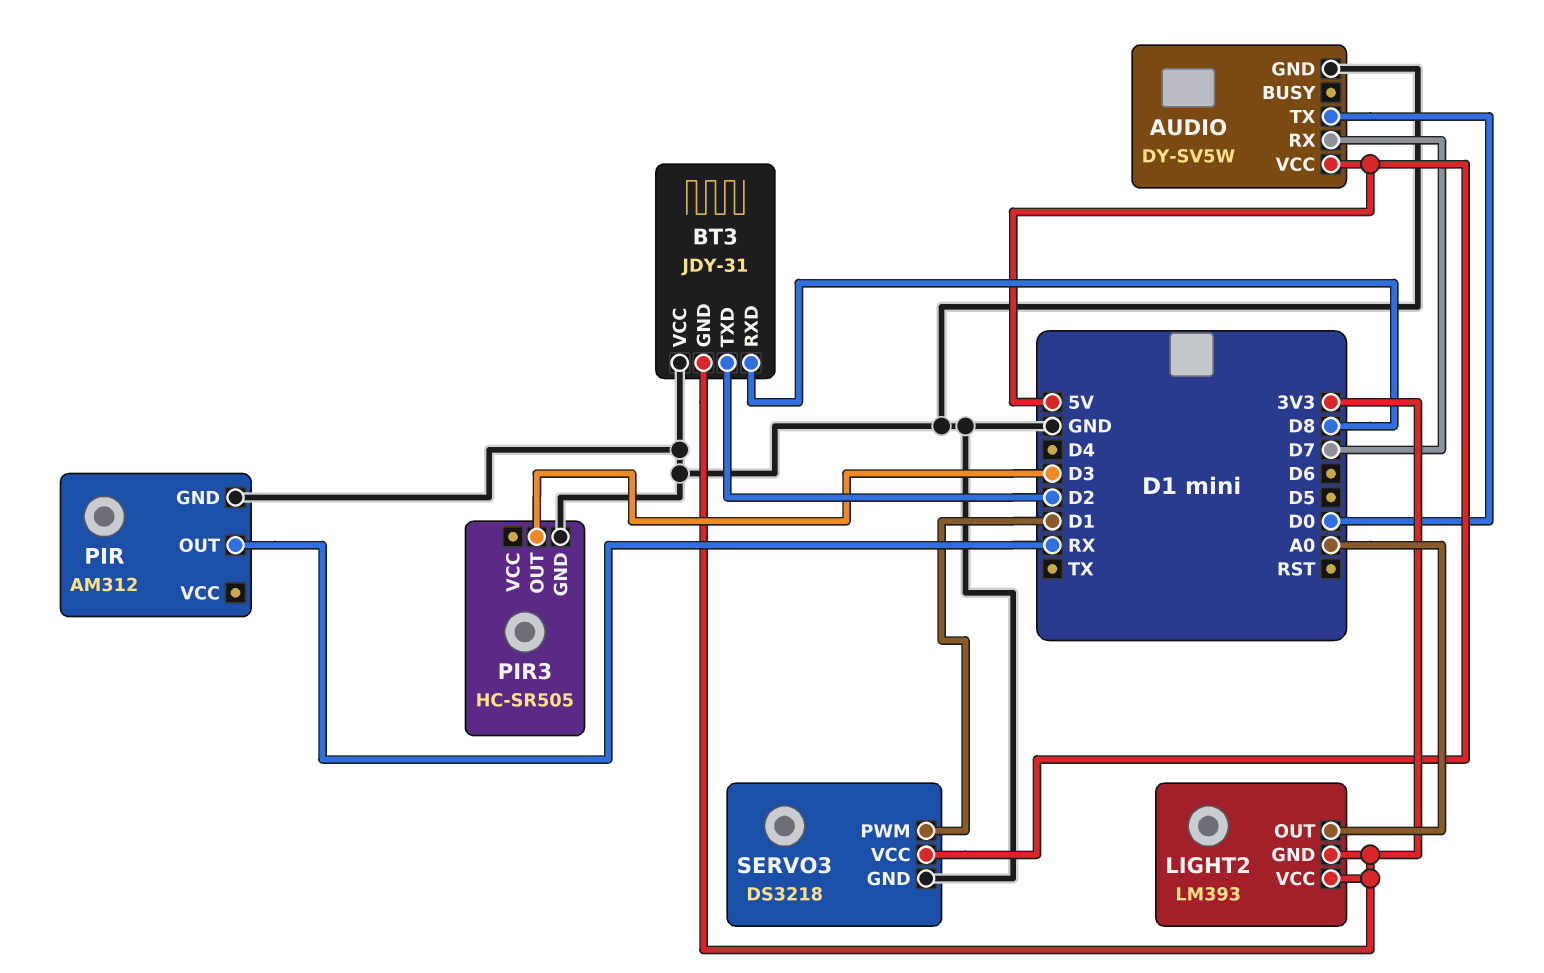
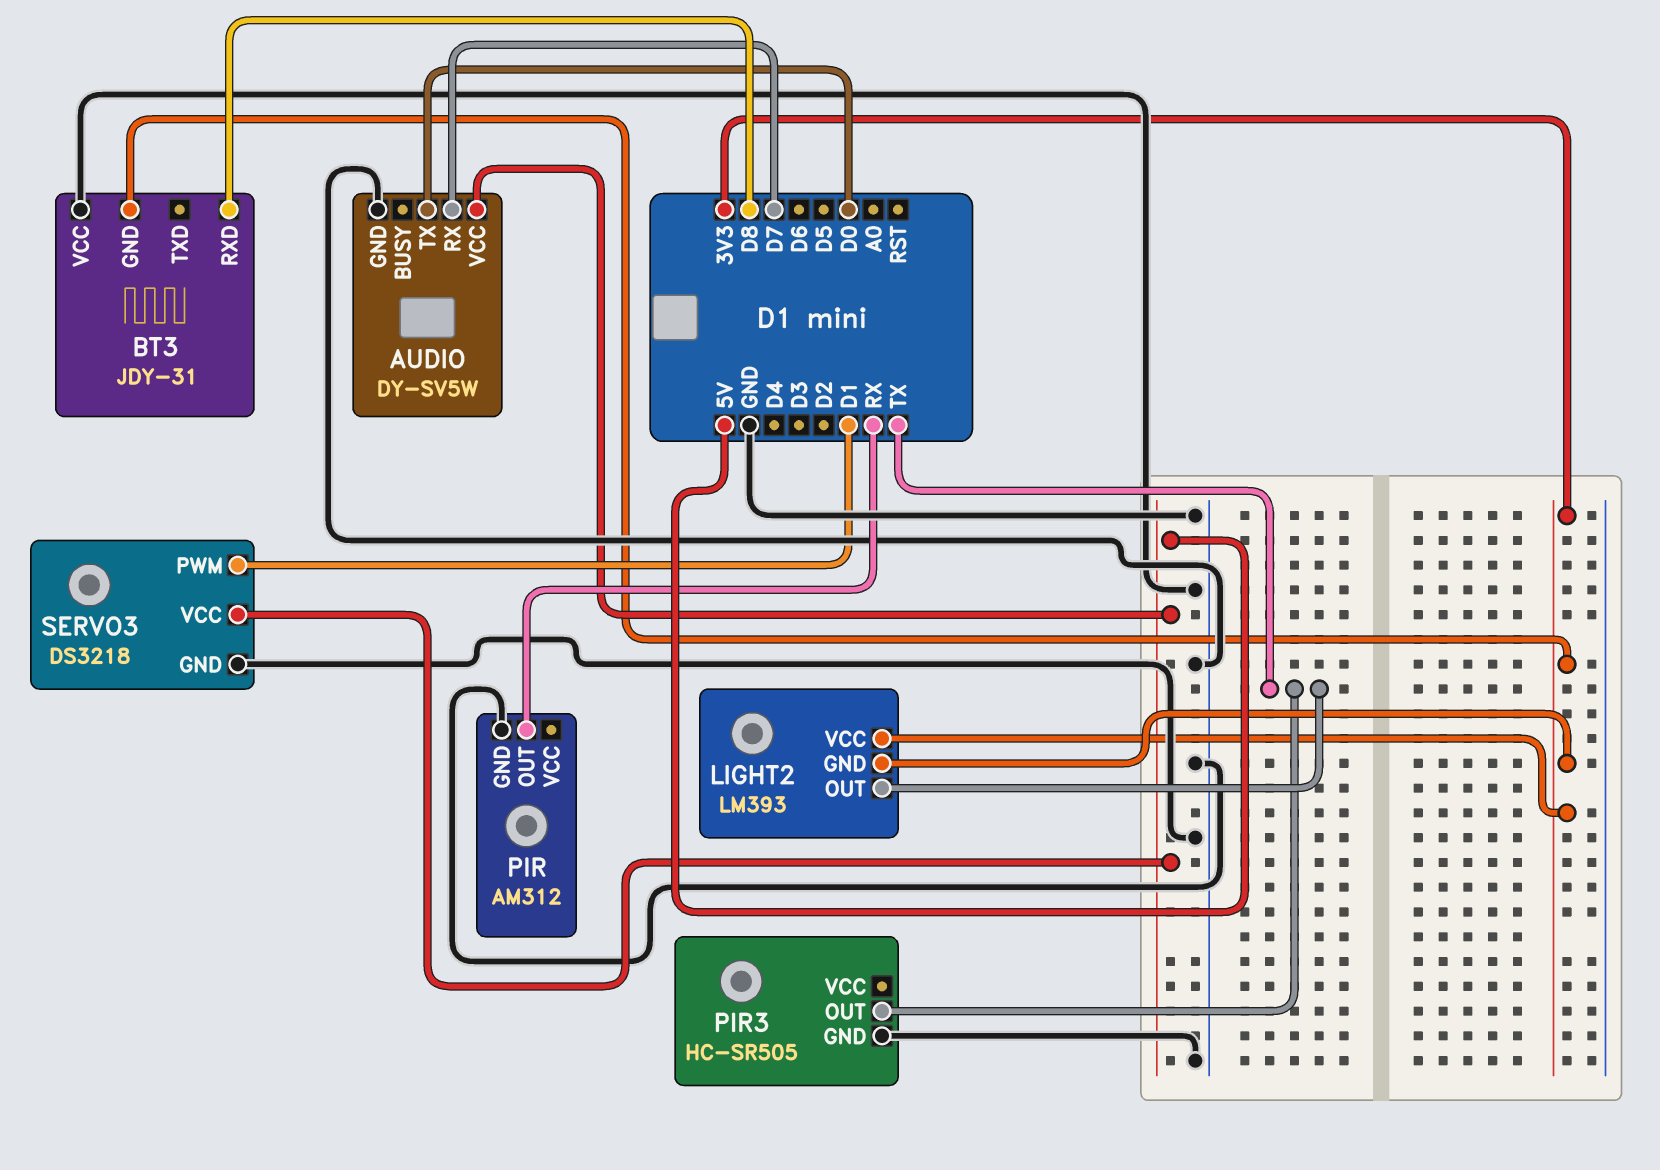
BT3 pin TXD: D2 -> none
LIGHT2 pin OUT: A0 -> TX
PIR3 pin OUT: D3 -> TX

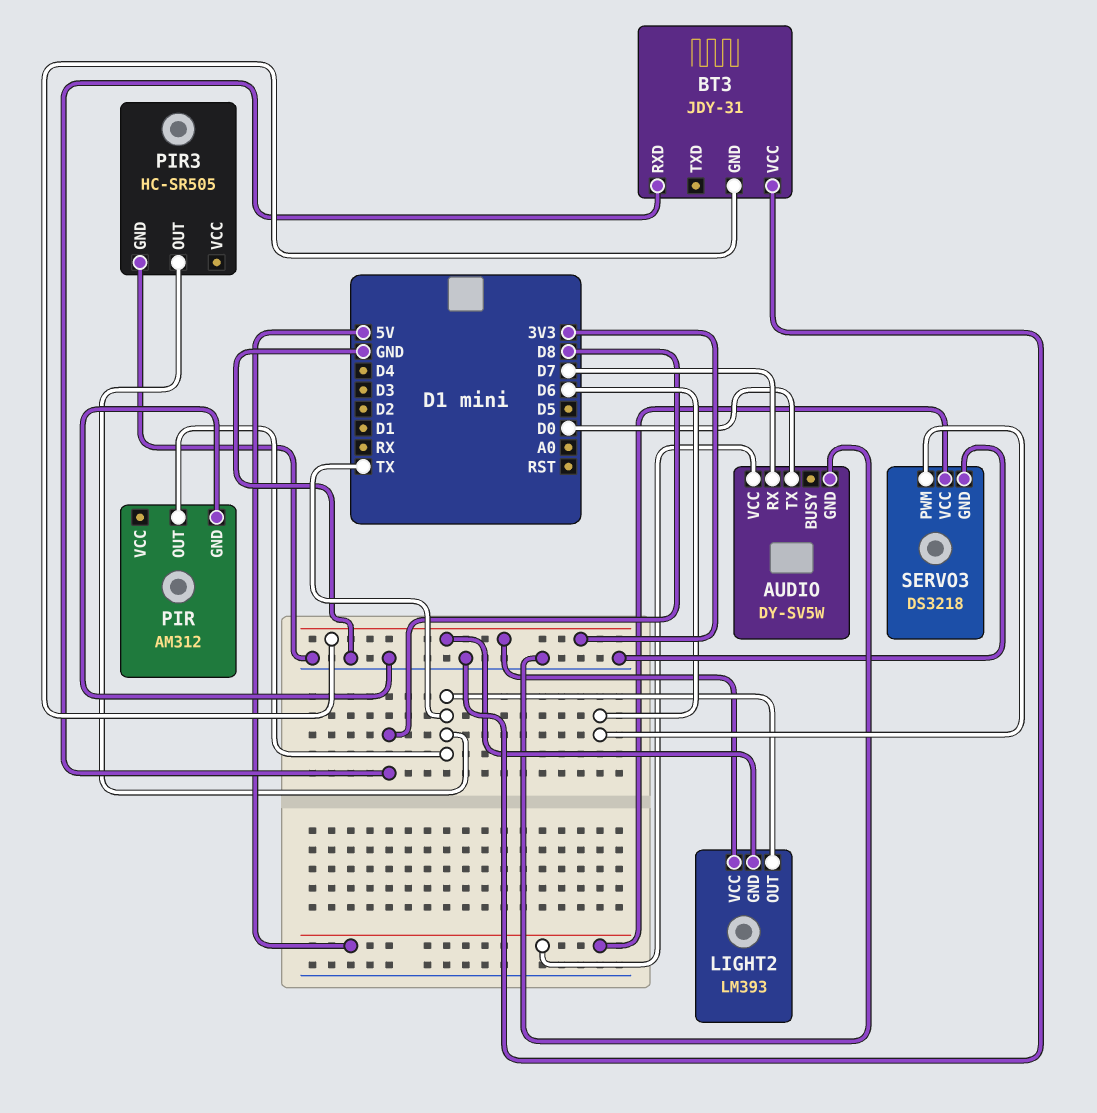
PIR pin OUT: RX -> TX
SERVO3 pin PWM: D1 -> D6

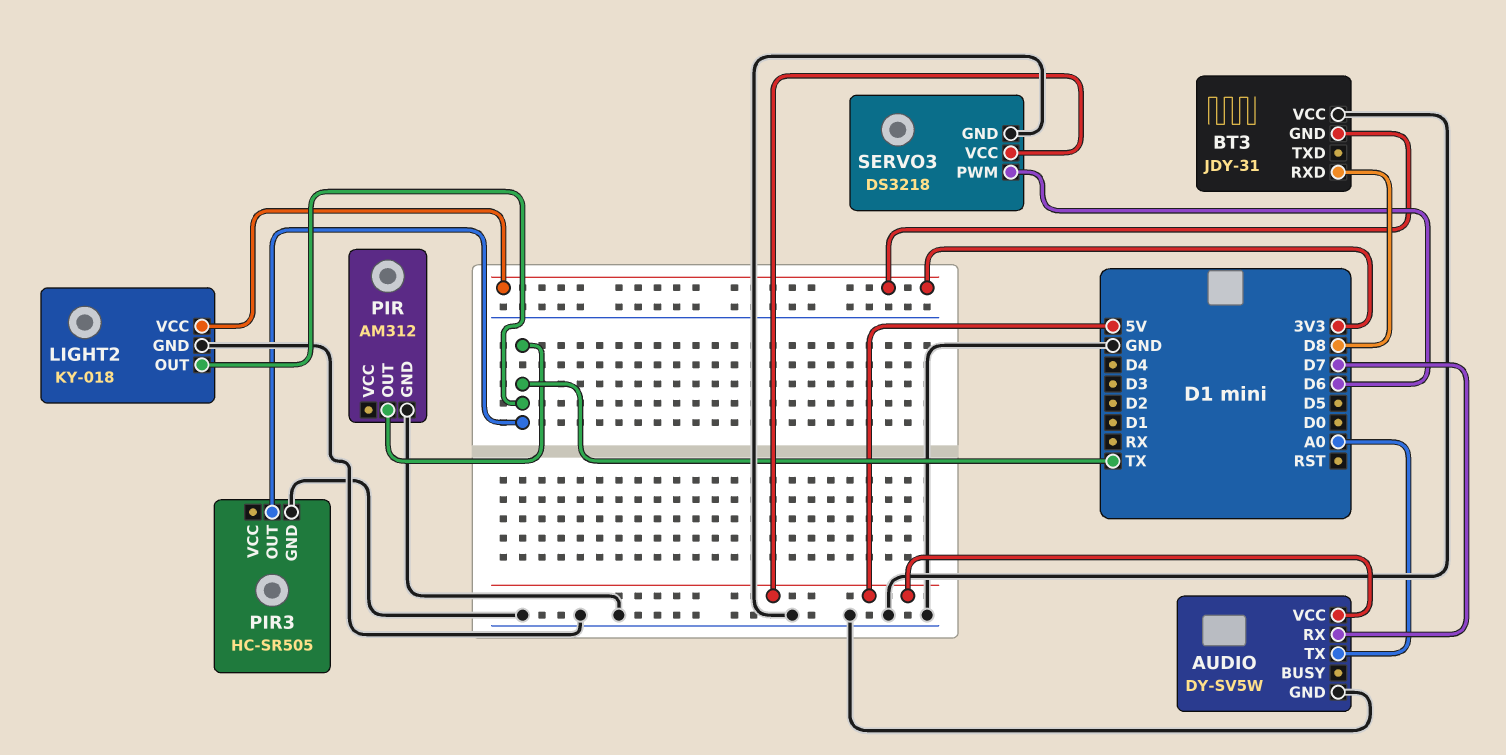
AUDIO pin TX: D0 -> A0
LIGHT2: LM393 -> KY-018
LIGHT2 pin GND: 3V3 -> GND

